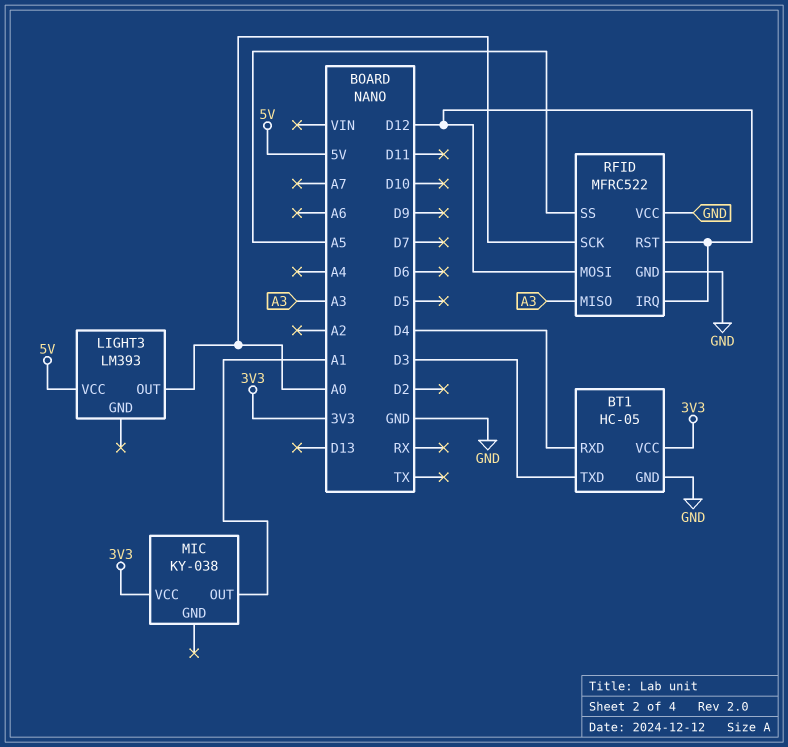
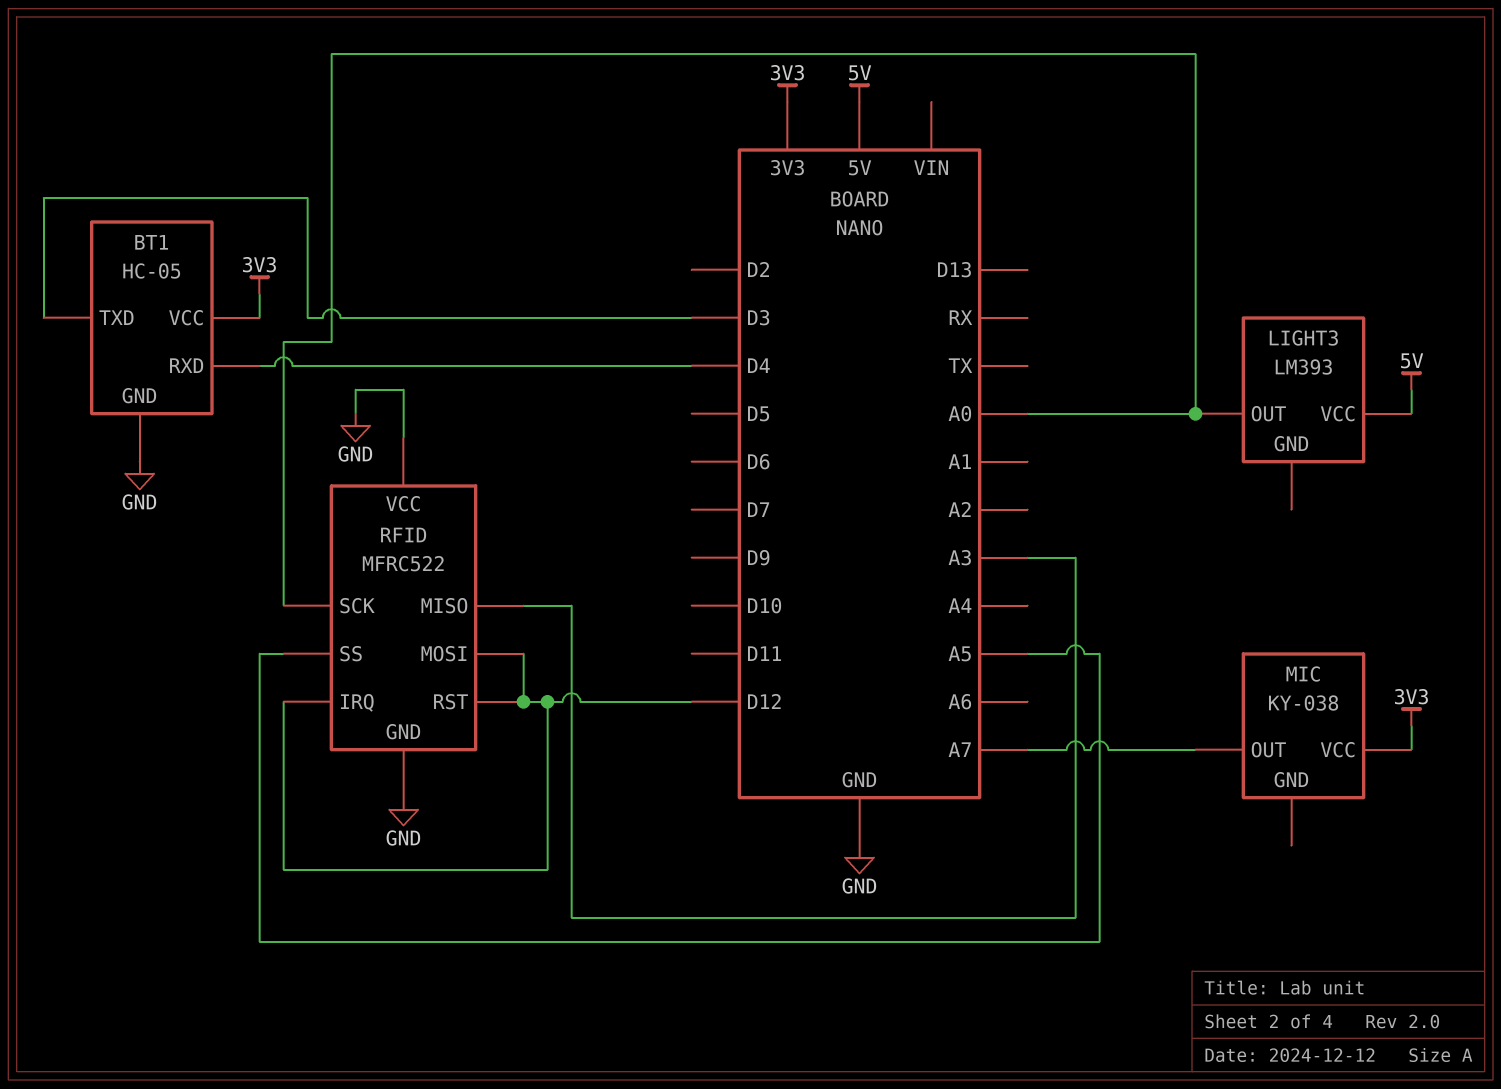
MIC pin OUT: A1 -> A7

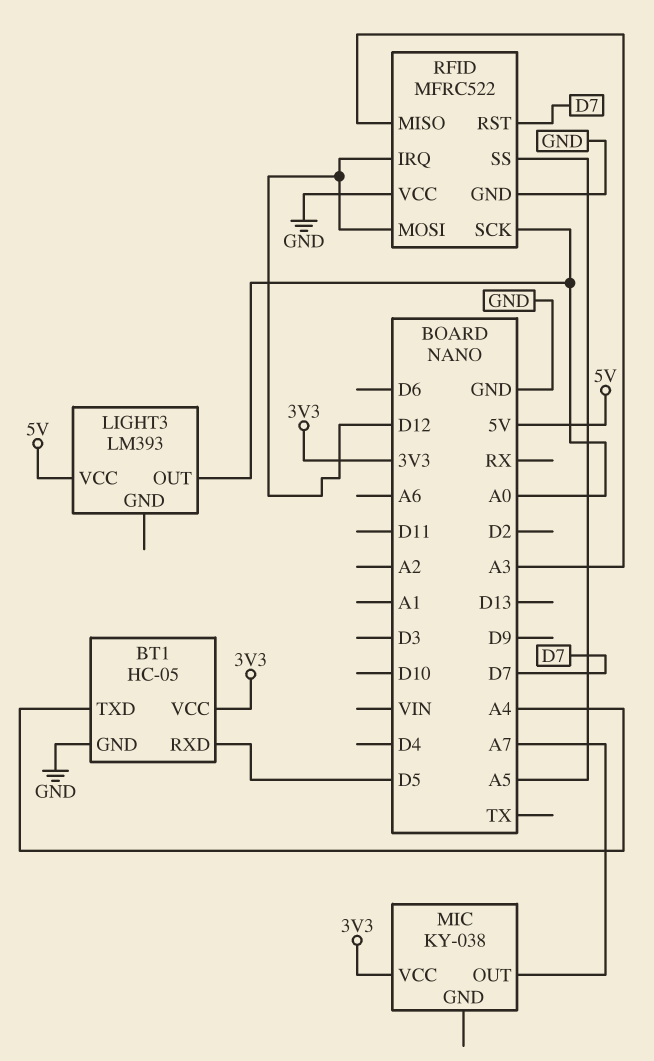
BT1 pin RXD: D4 -> D5
BT1 pin TXD: D3 -> A4
RFID pin RST: D12 -> D7

